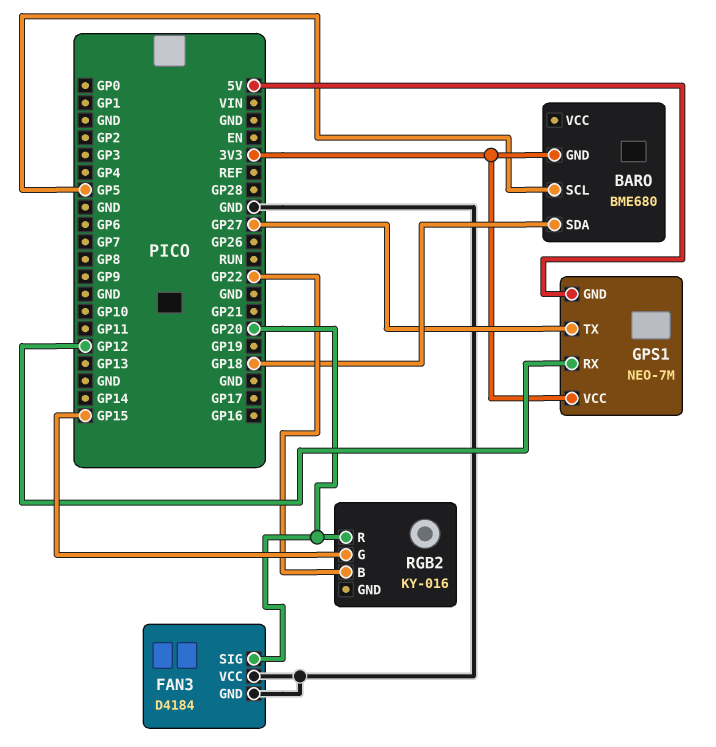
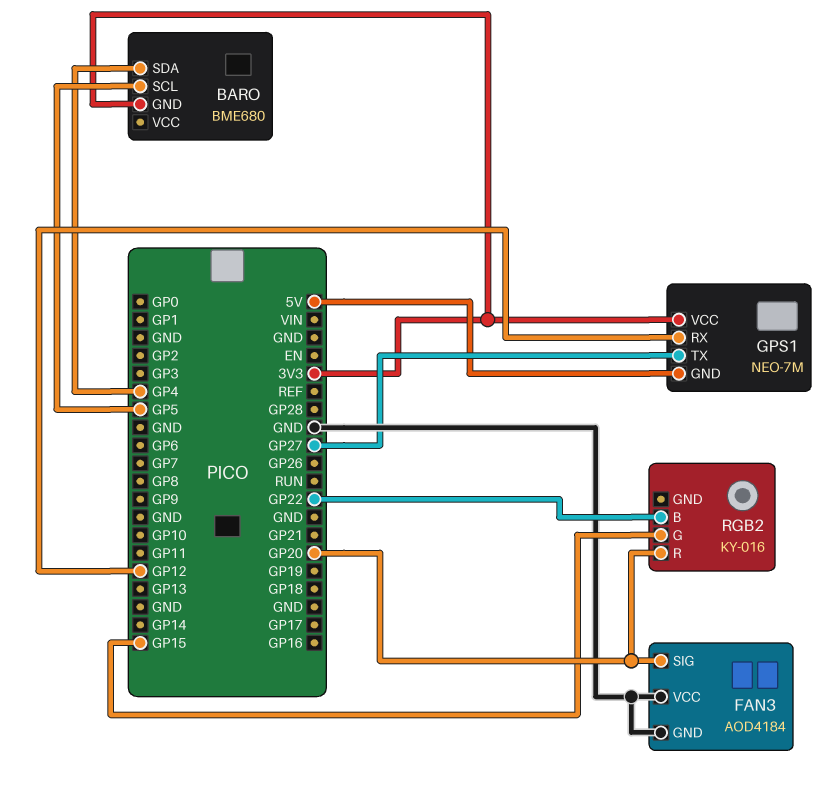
BARO pin SDA: GP18 -> GP4
FAN3: D4184 -> AOD4184

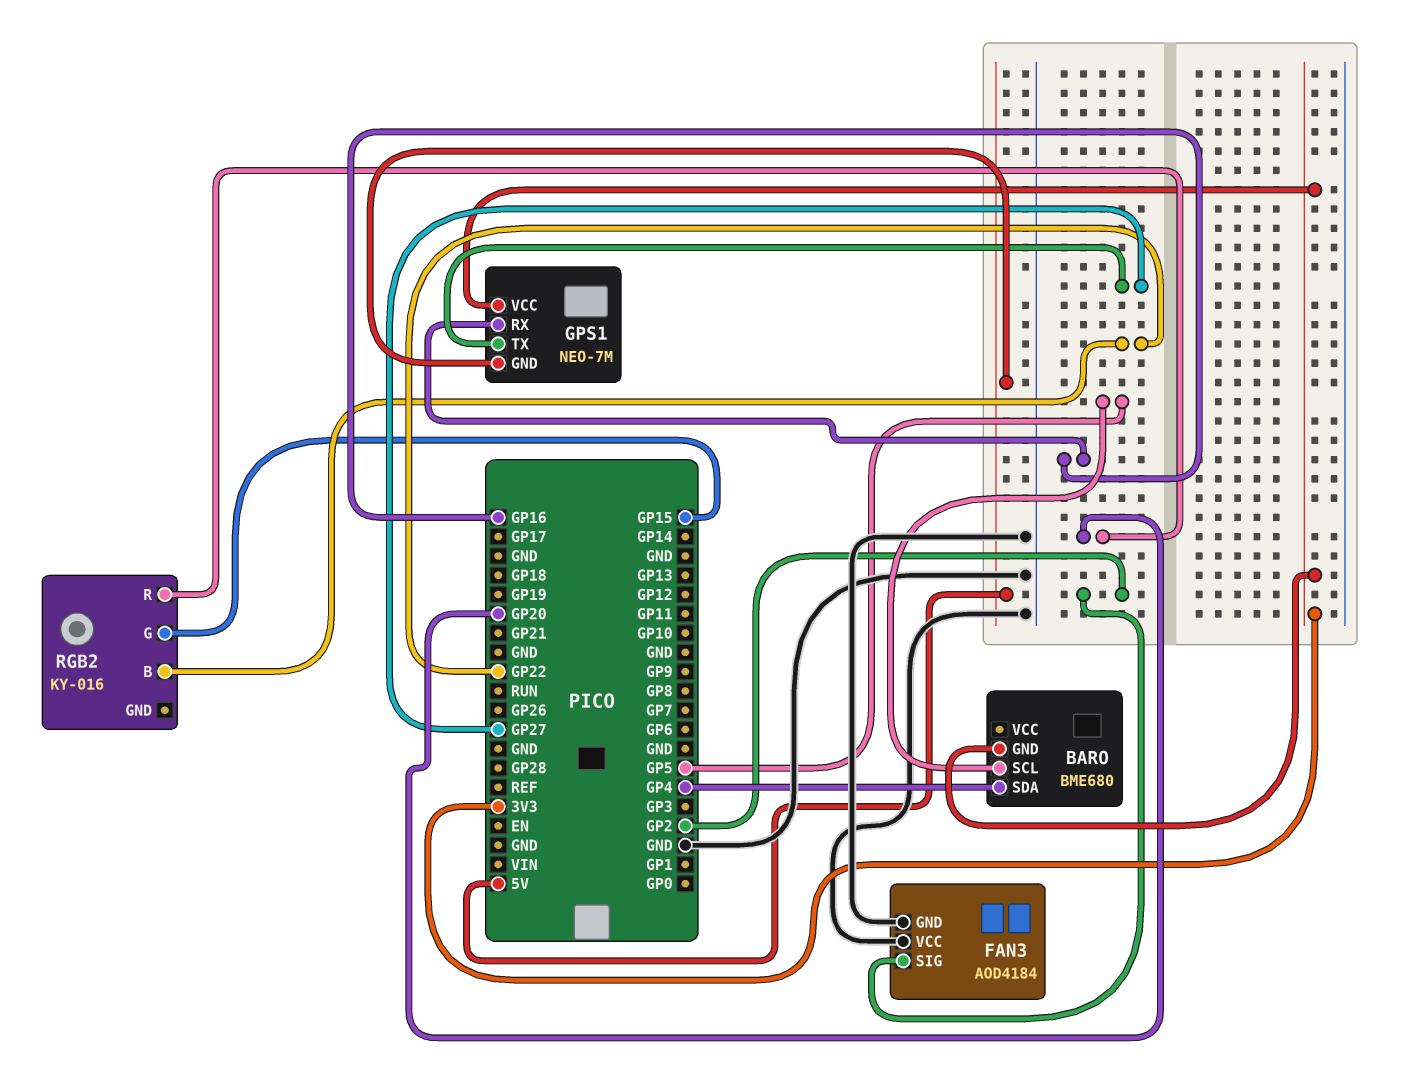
FAN3 pin SIG: GP20 -> GP2
GPS1 pin RX: GP12 -> GP16

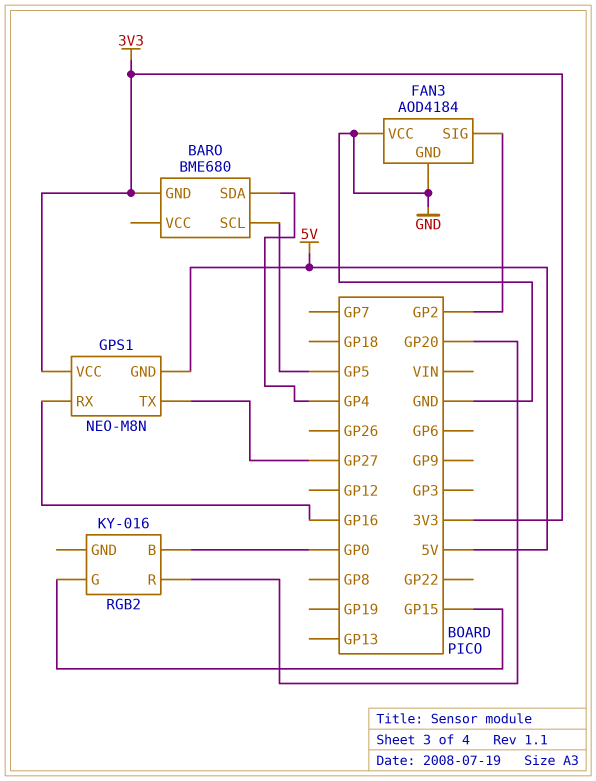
GPS1: NEO-7M -> NEO-M8N
RGB2 pin B: GP22 -> GP0

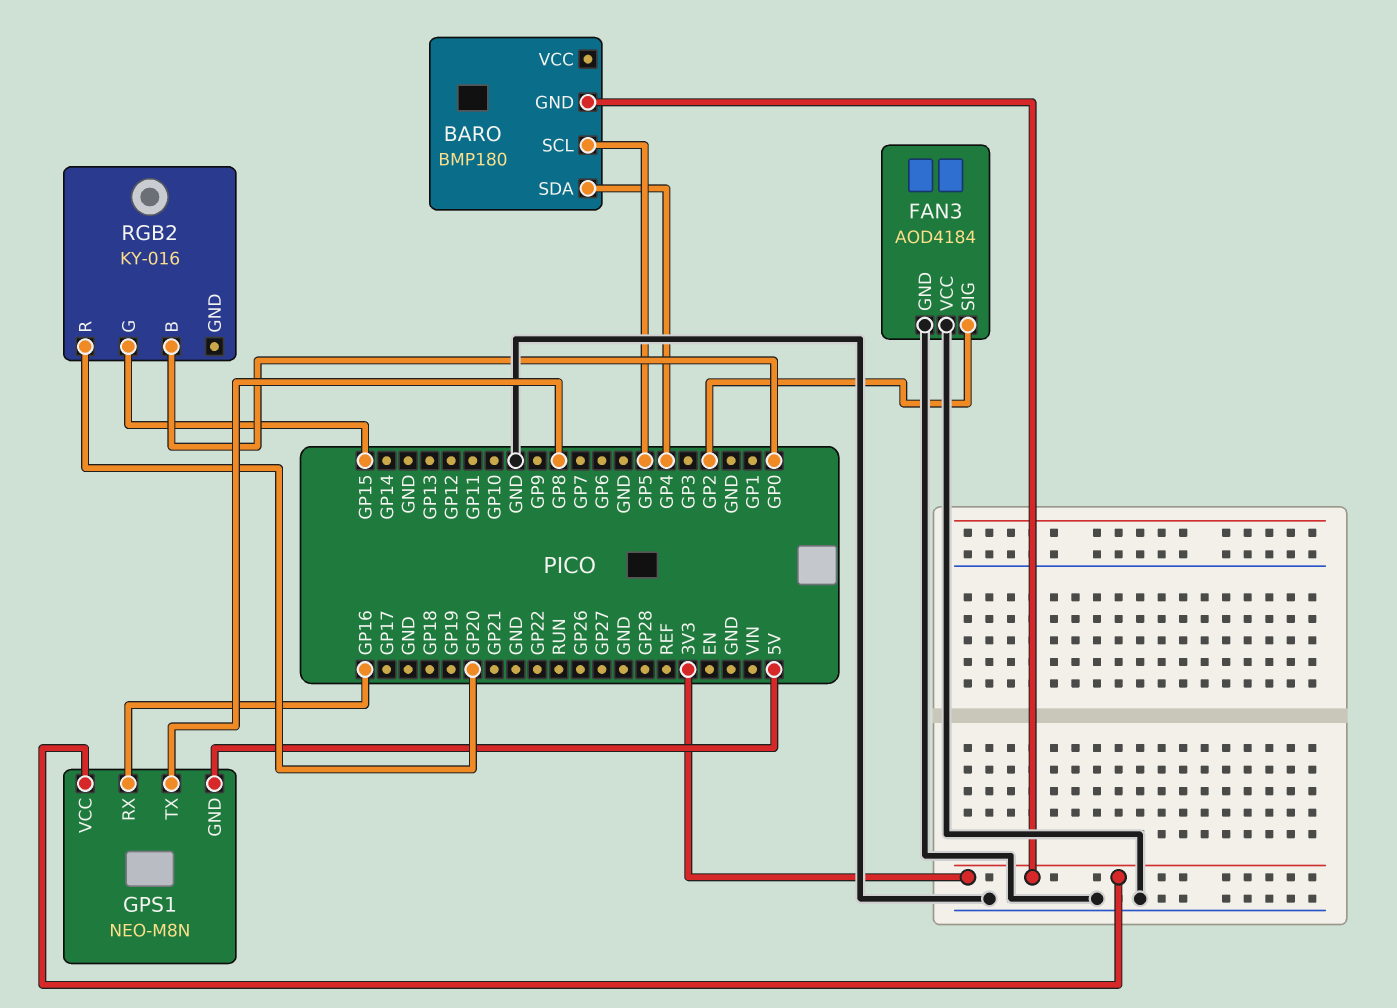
BARO: BME680 -> BMP180
GPS1 pin TX: GP27 -> GP8

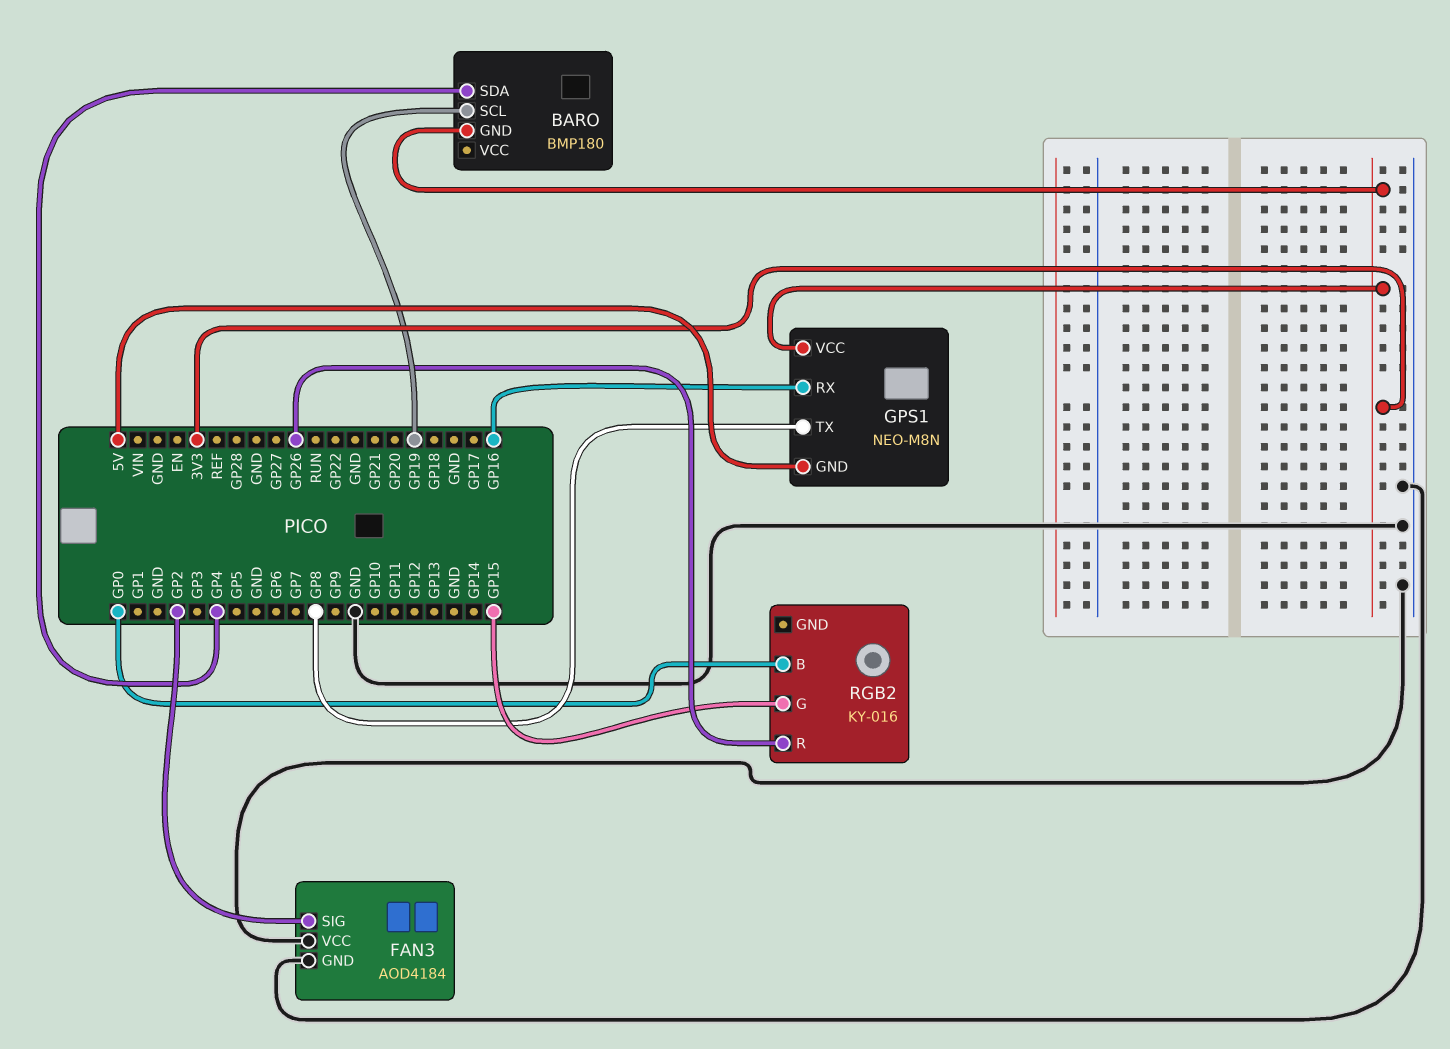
BARO pin SCL: GP5 -> GP19
RGB2 pin R: GP20 -> GP26

